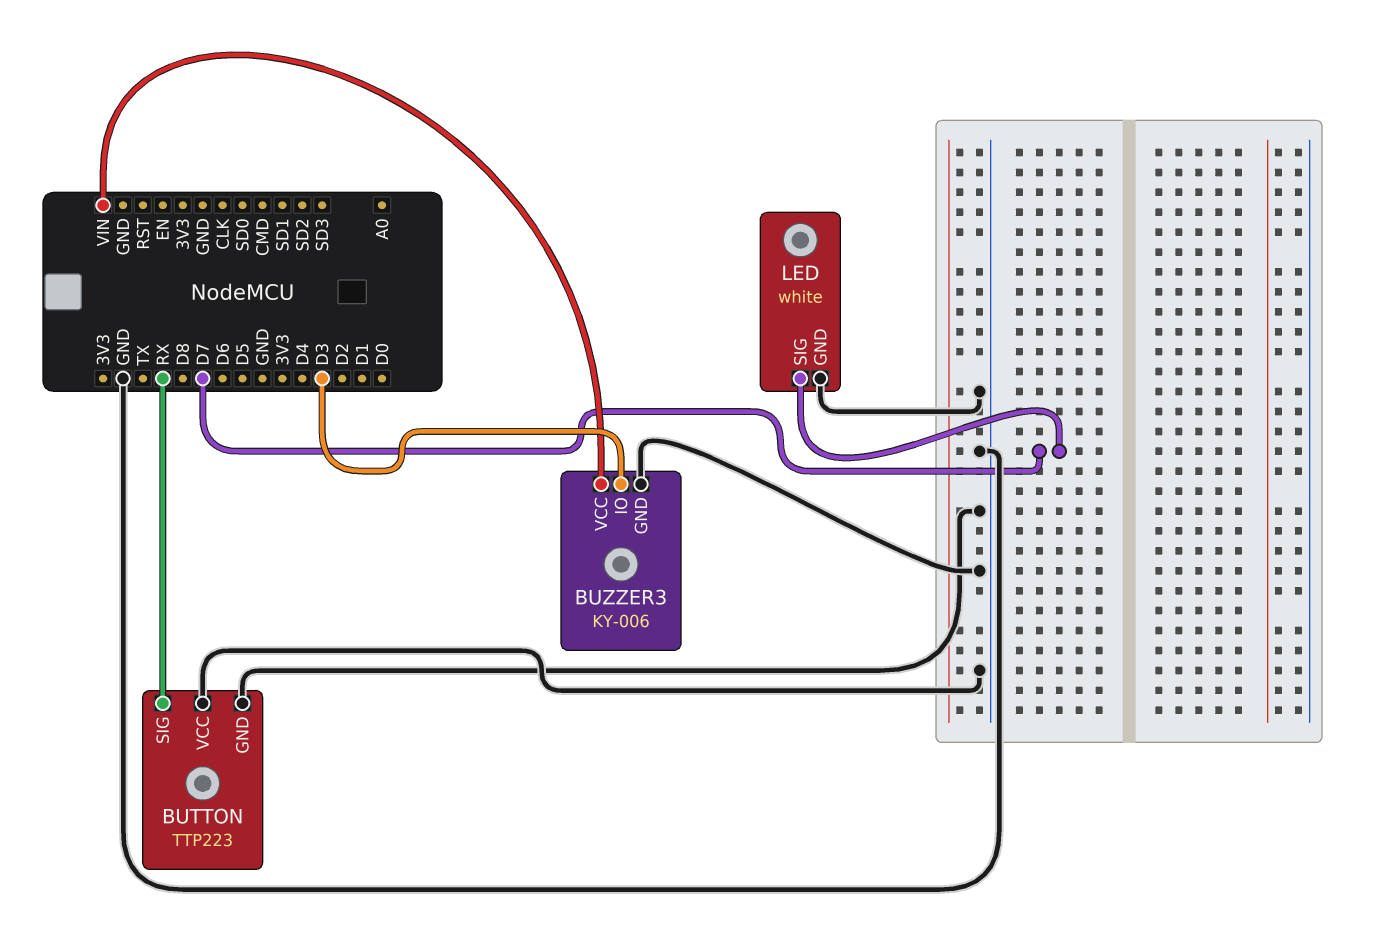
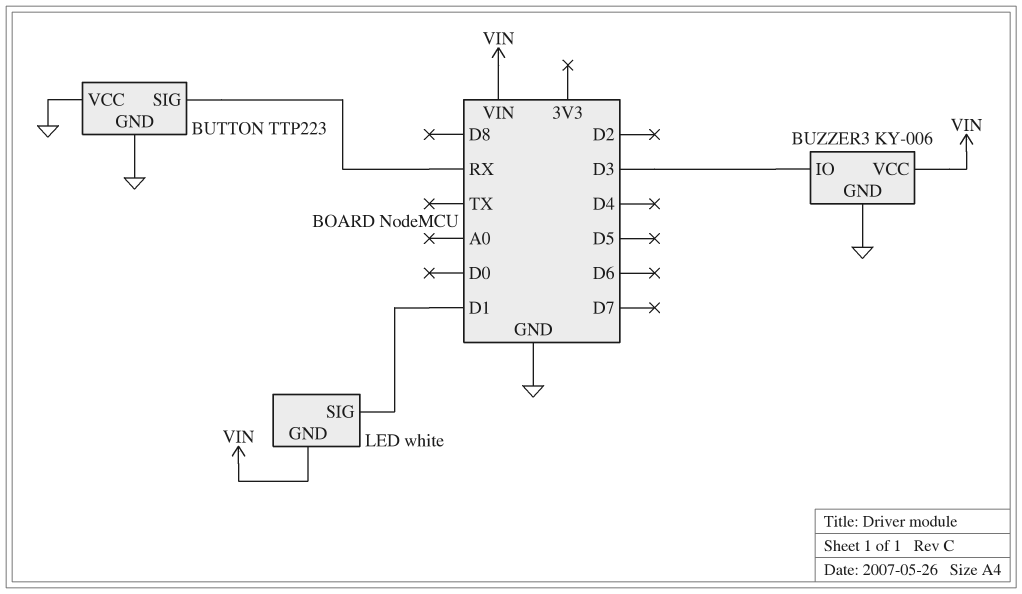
LED pin GND: GND -> VIN
LED pin SIG: D7 -> D1

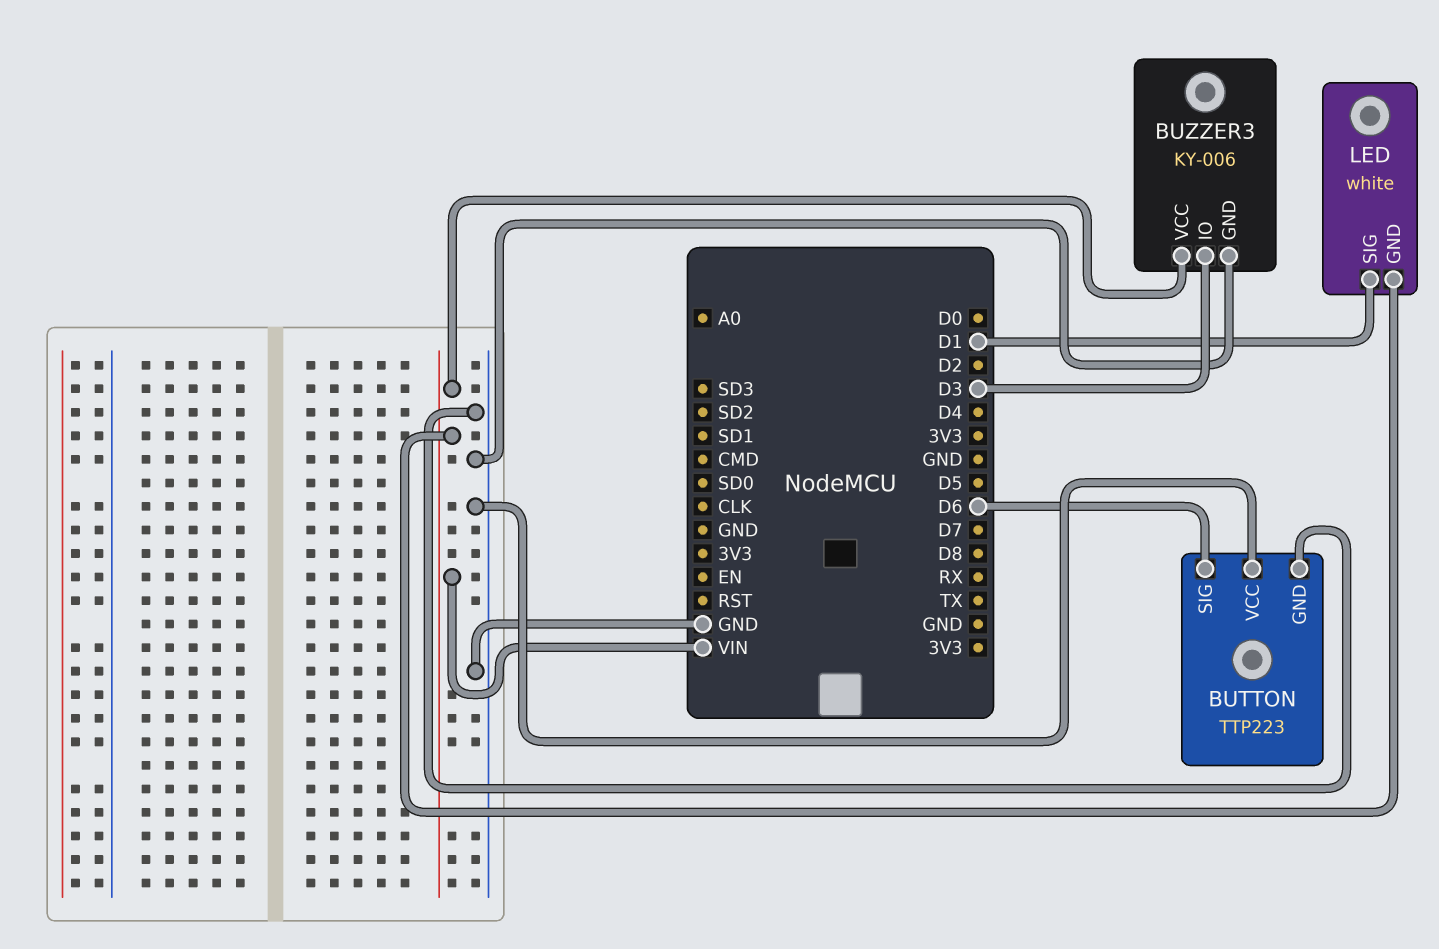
BUTTON pin SIG: RX -> D6

